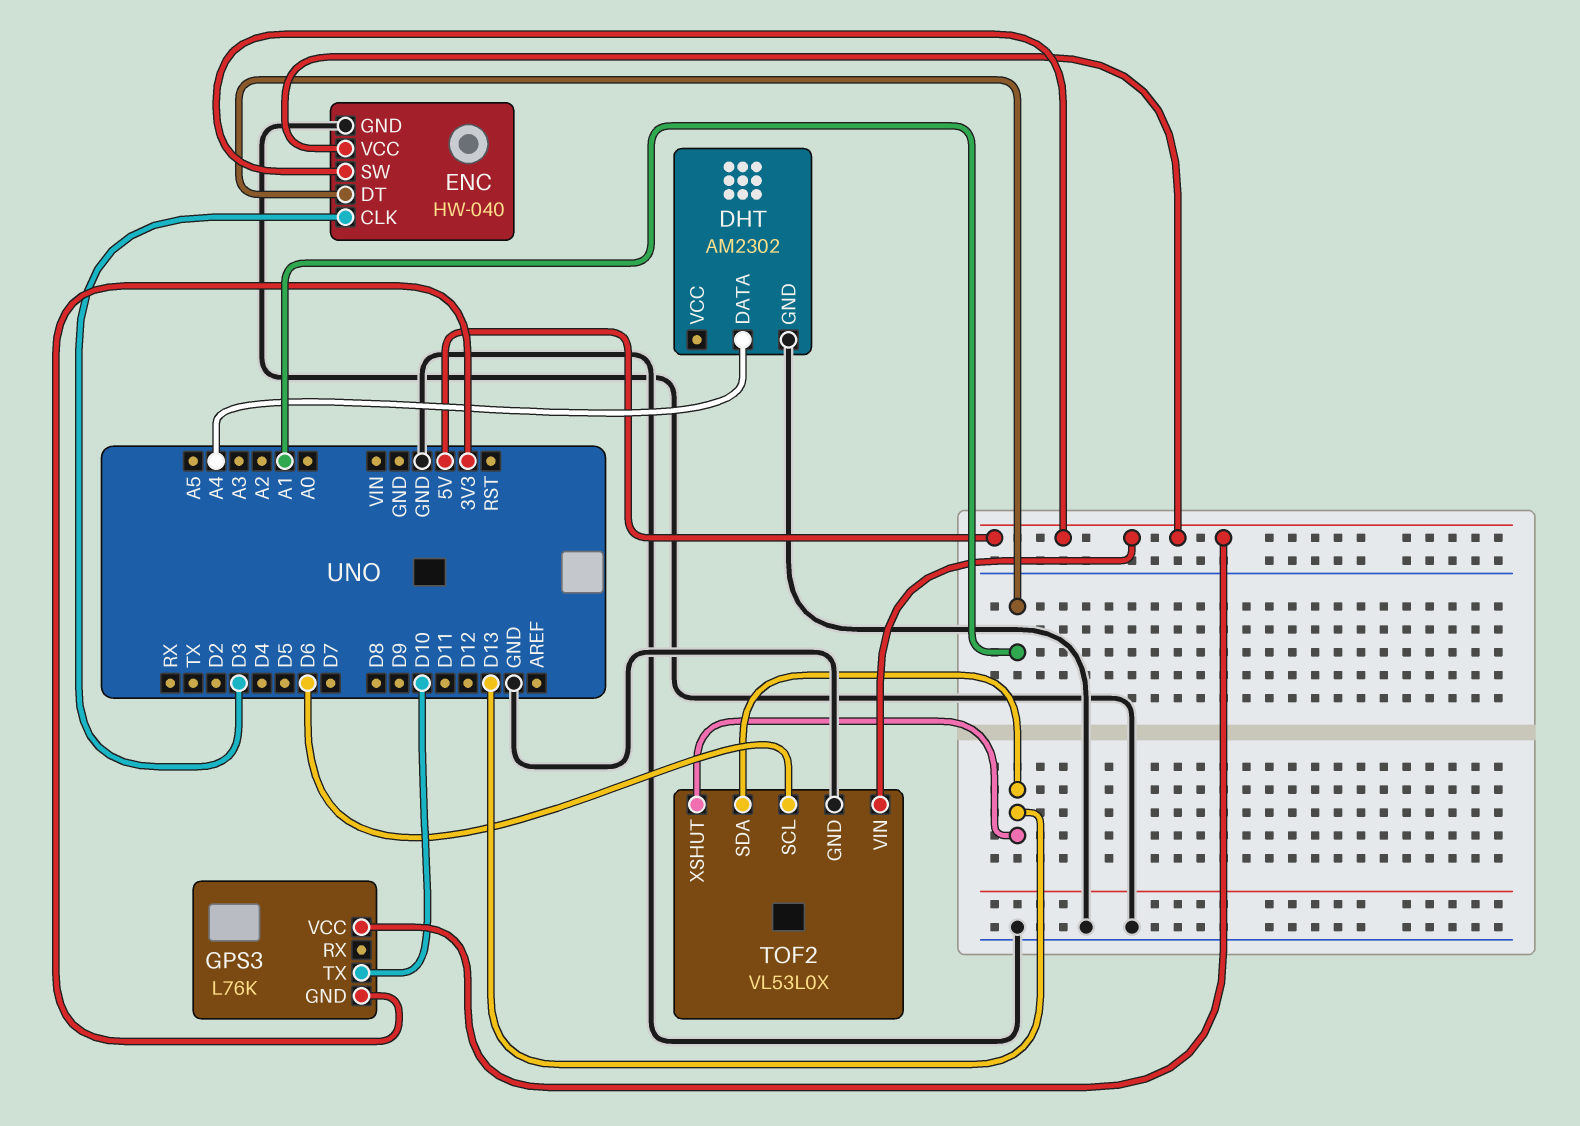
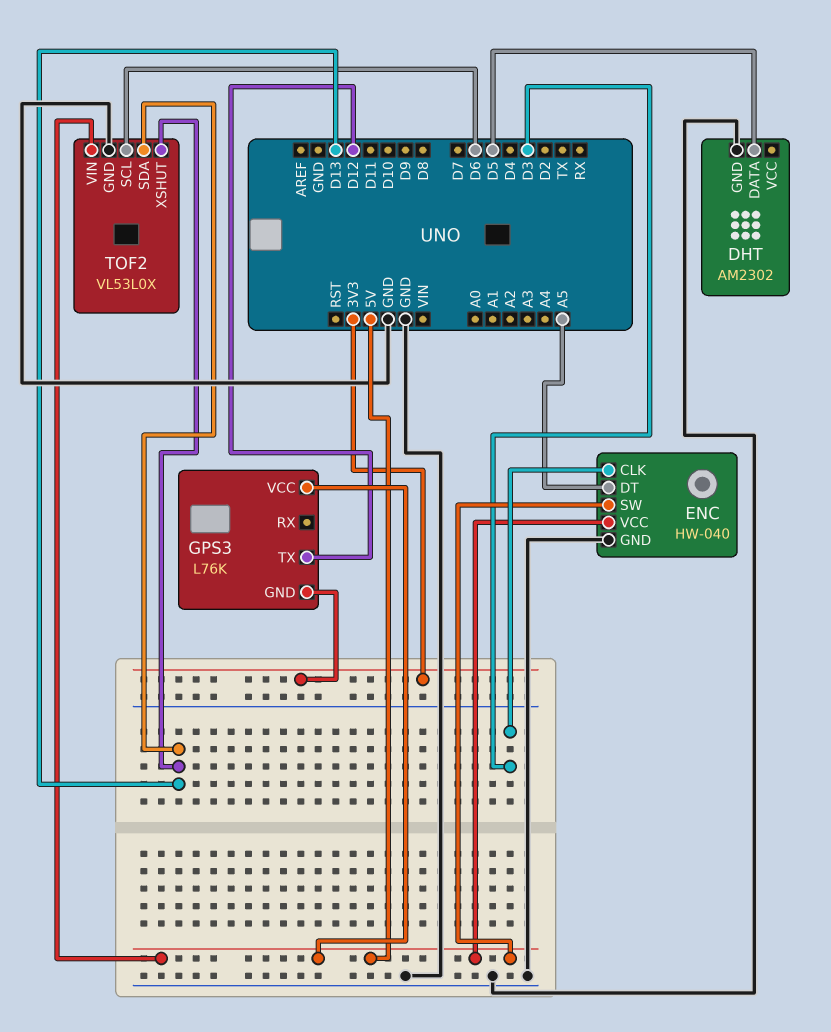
DHT pin DATA: A4 -> D5
ENC pin DT: A1 -> A5
GPS3 pin TX: D10 -> D12

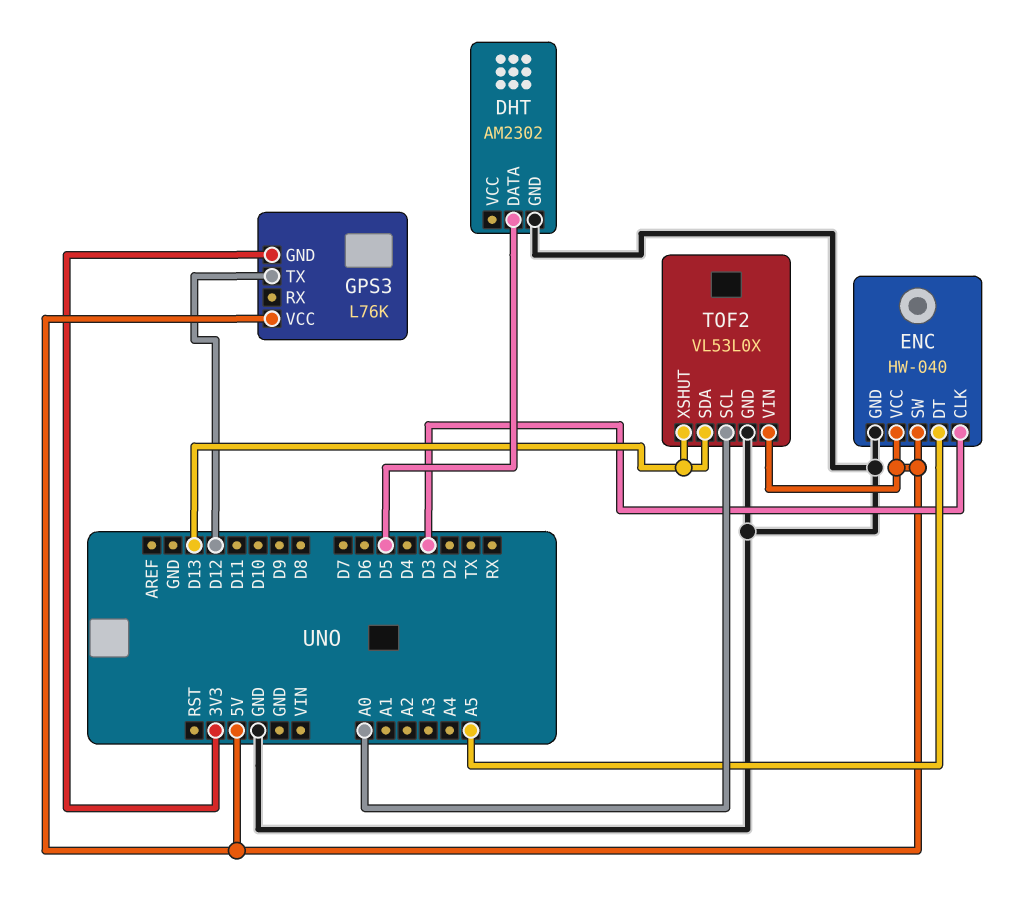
TOF2 pin SCL: D6 -> A0

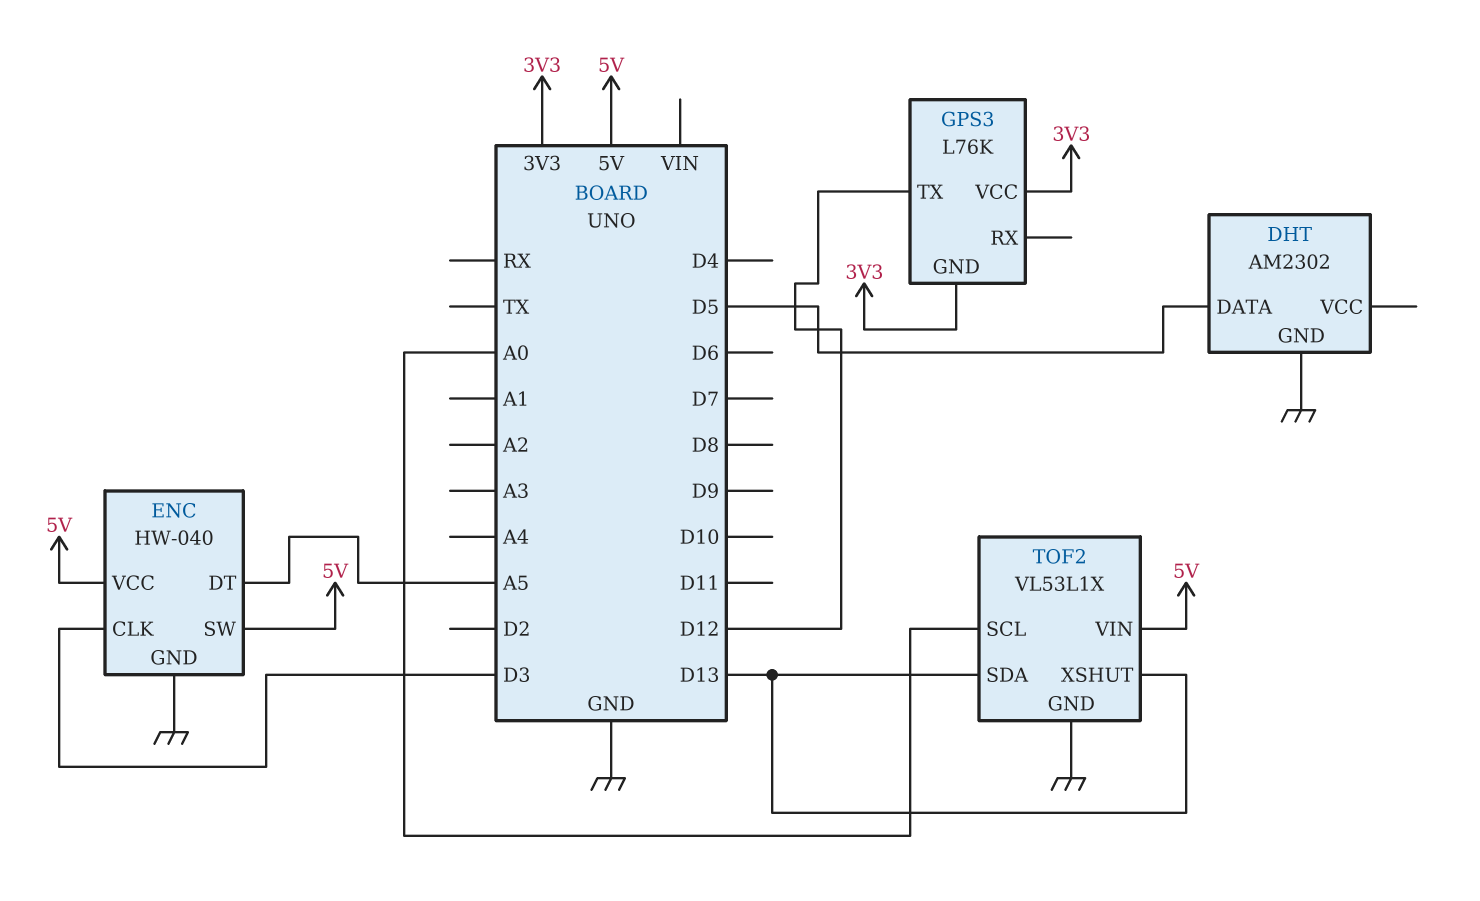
GPS3 pin VCC: 5V -> 3V3
TOF2: VL53L0X -> VL53L1X

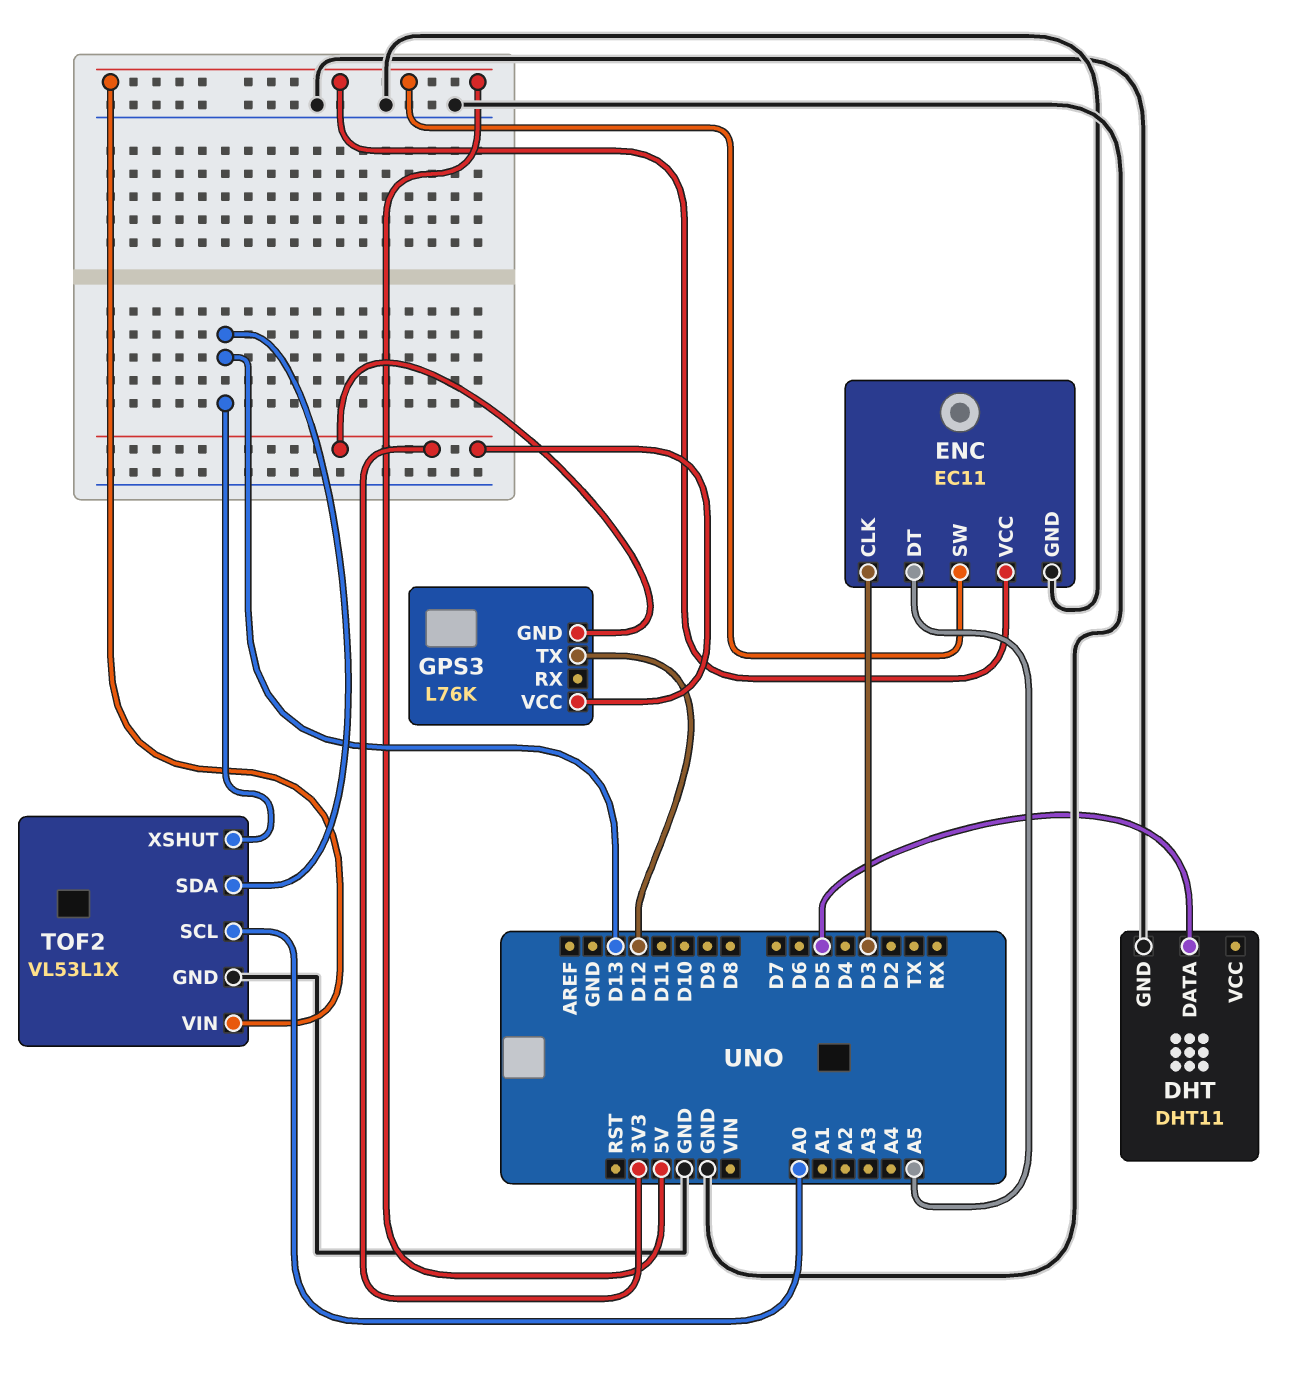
DHT: AM2302 -> DHT11
ENC: HW-040 -> EC11

